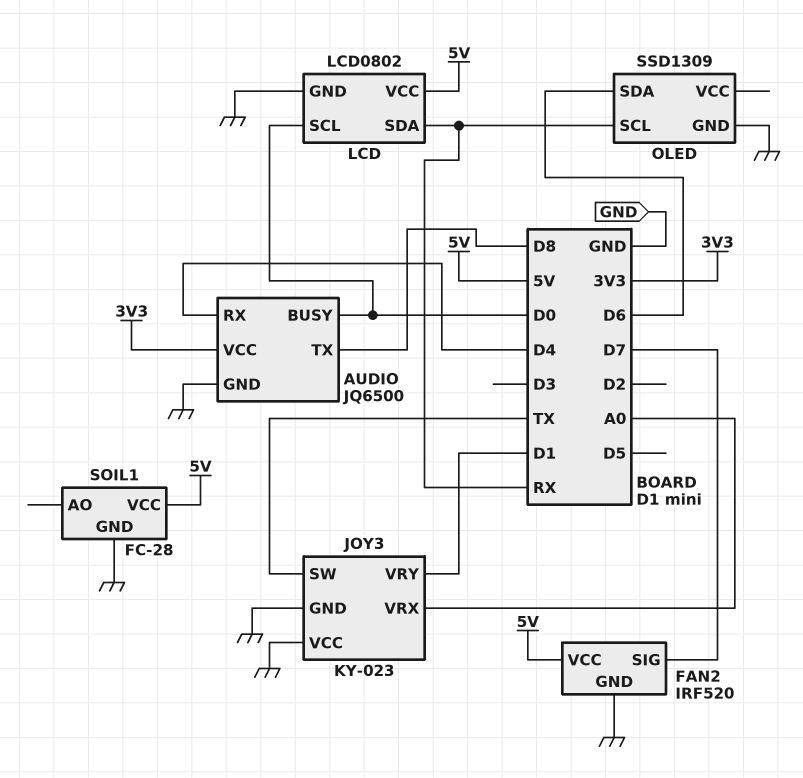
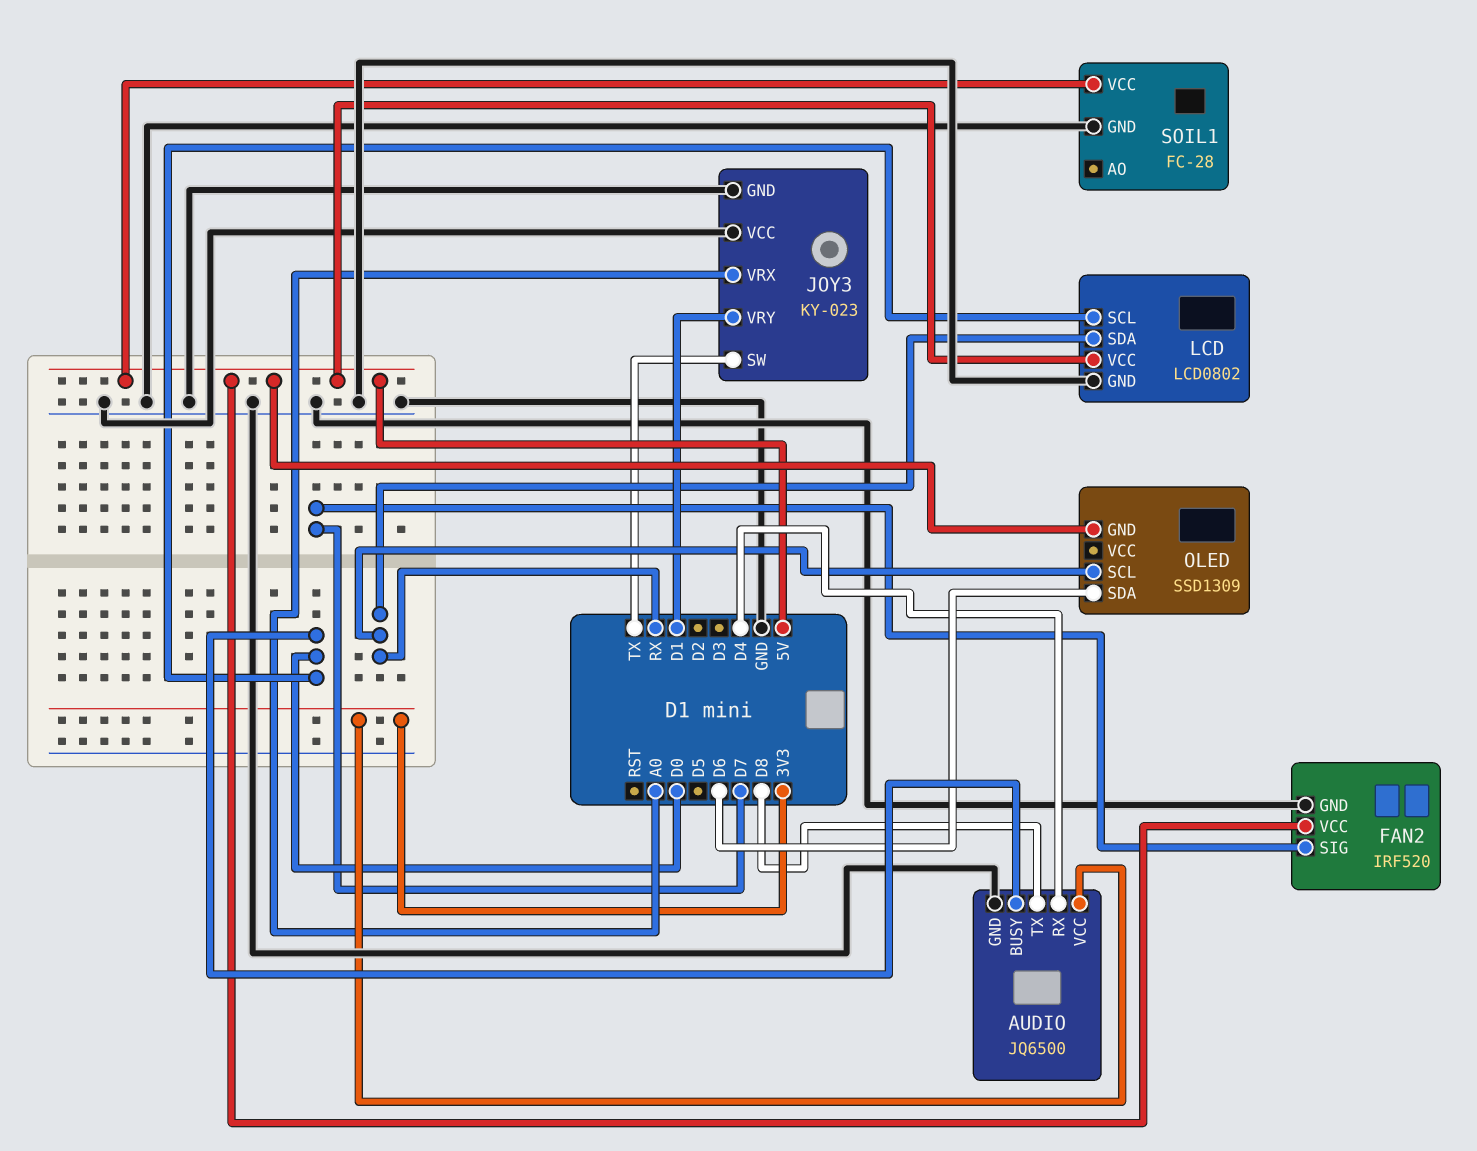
OLED pin GND: GND -> 5V

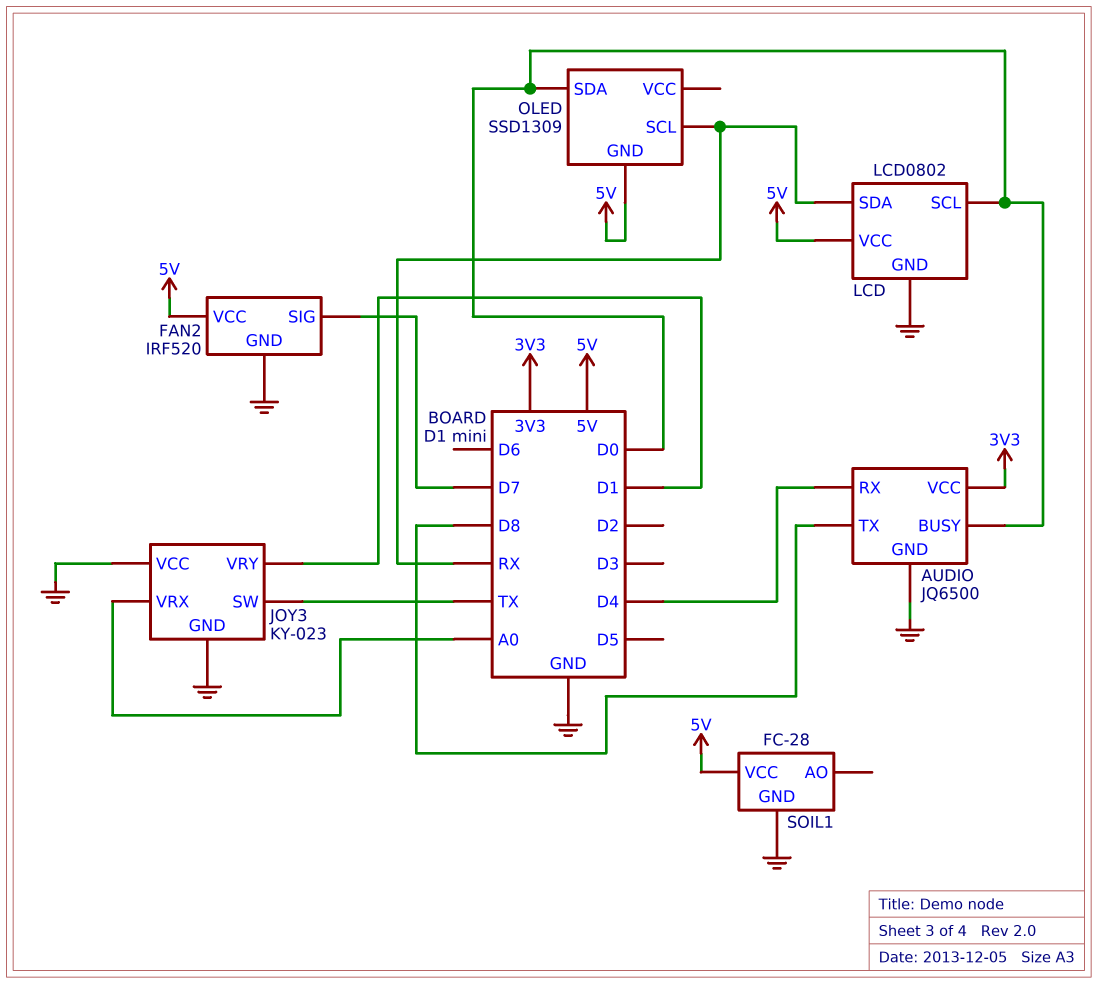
OLED pin SDA: D6 -> D0

